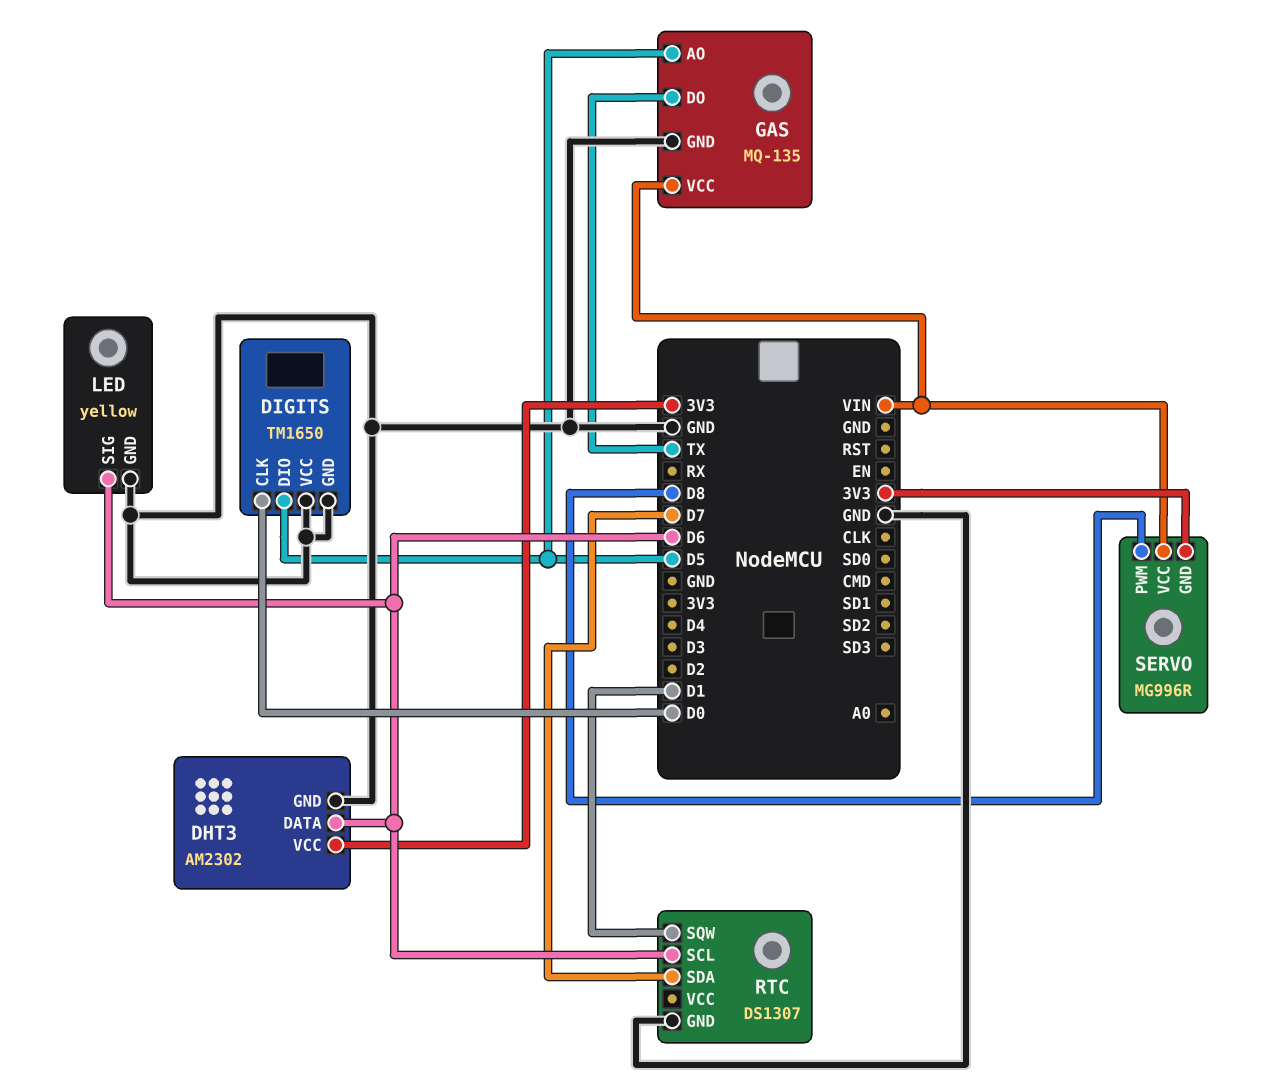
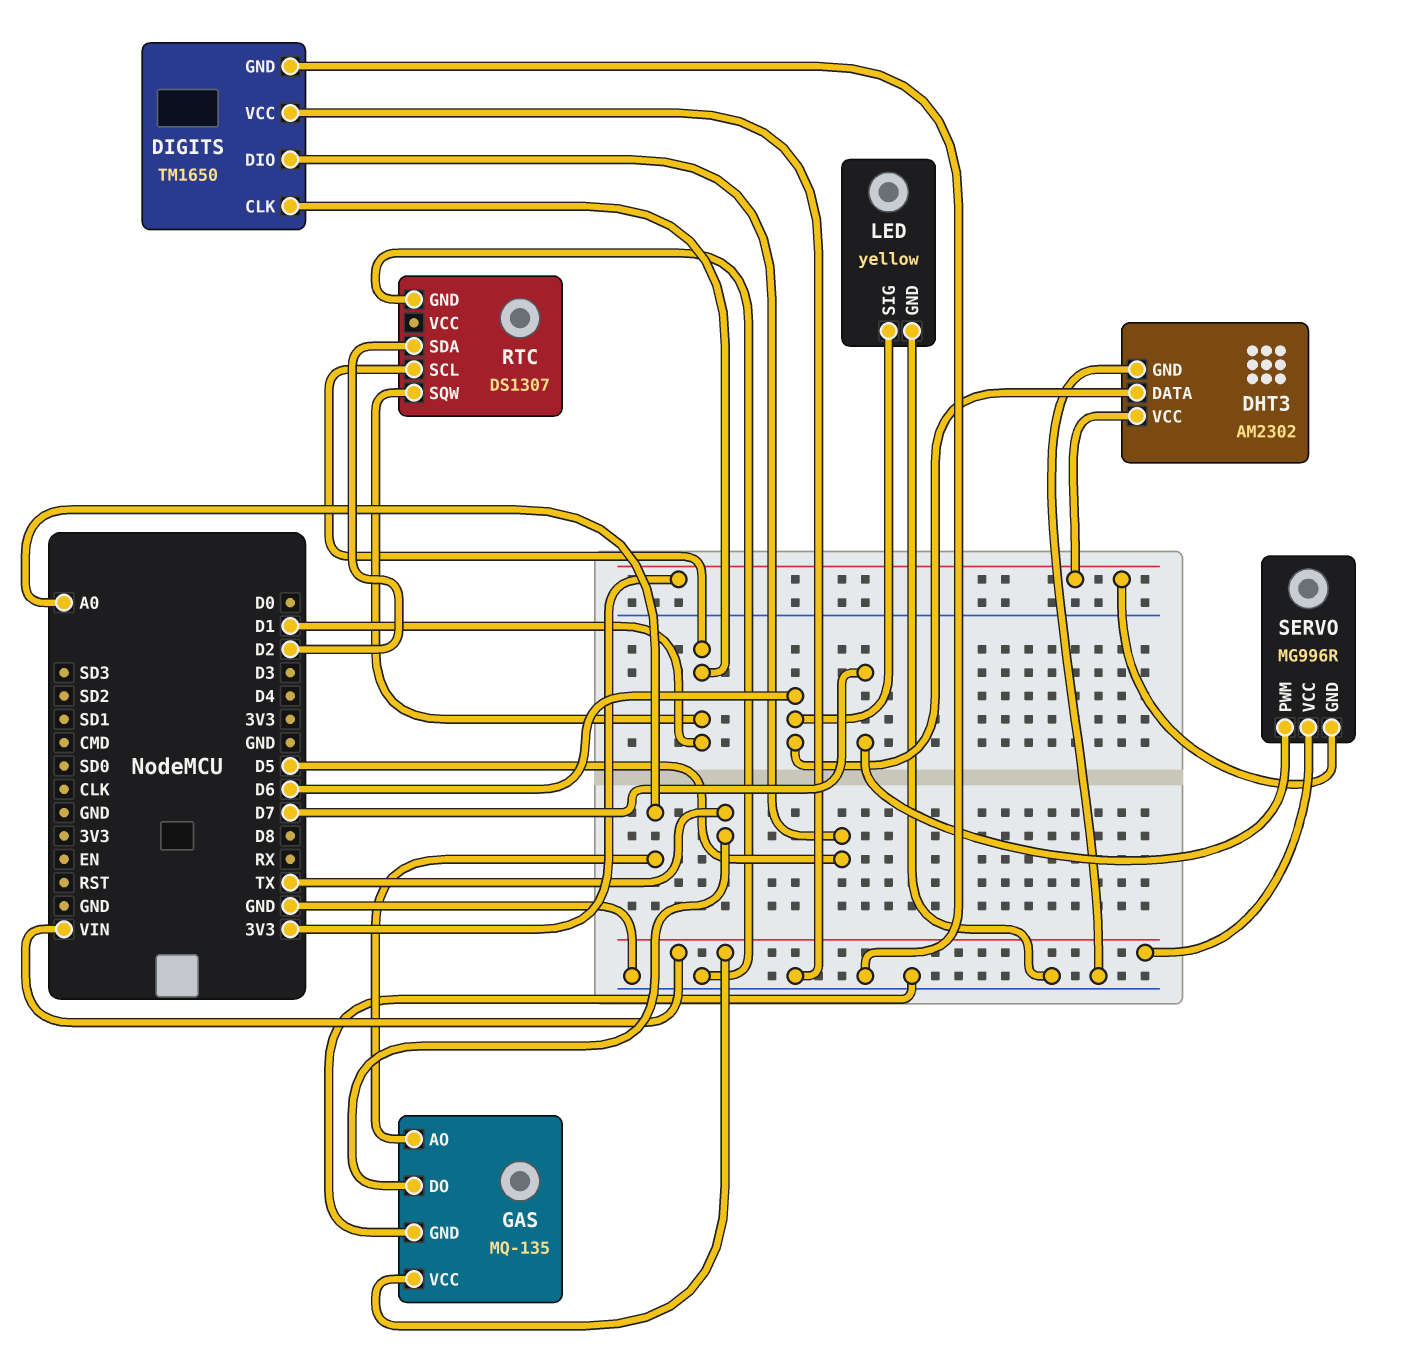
DIGITS pin CLK: D0 -> D1
GAS pin AO: D5 -> A0
RTC pin SCL: D6 -> D1
RTC pin SDA: D7 -> D2
SERVO pin PWM: D8 -> D7

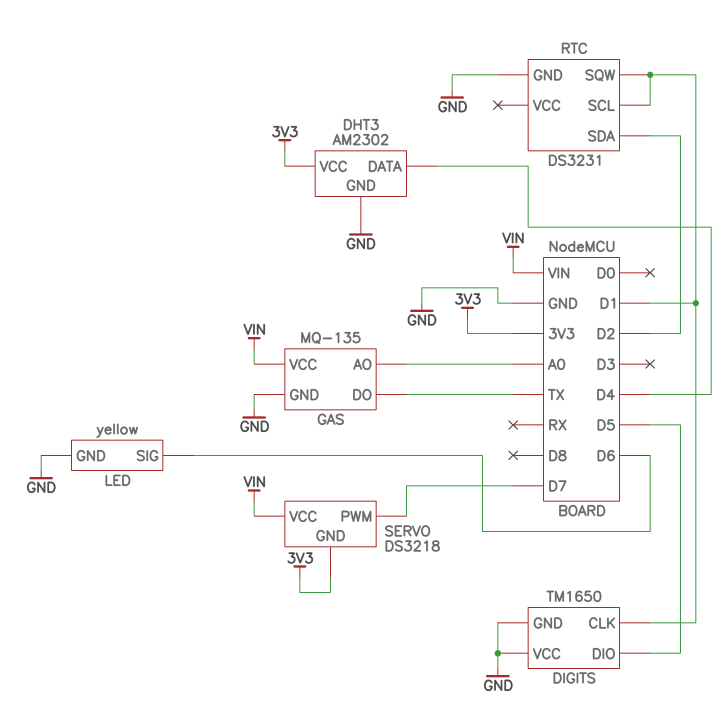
DHT3 pin DATA: D6 -> D4
RTC: DS1307 -> DS3231
SERVO: MG996R -> DS3218

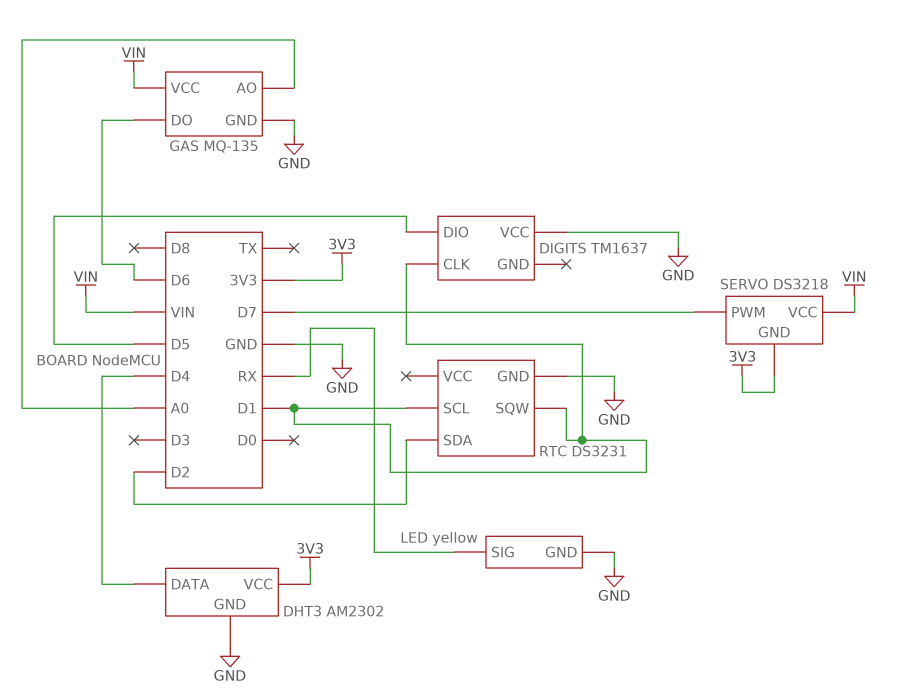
DIGITS: TM1650 -> TM1637
DIGITS pin GND: GND -> none
GAS pin DO: TX -> D6
LED pin SIG: D6 -> RX

